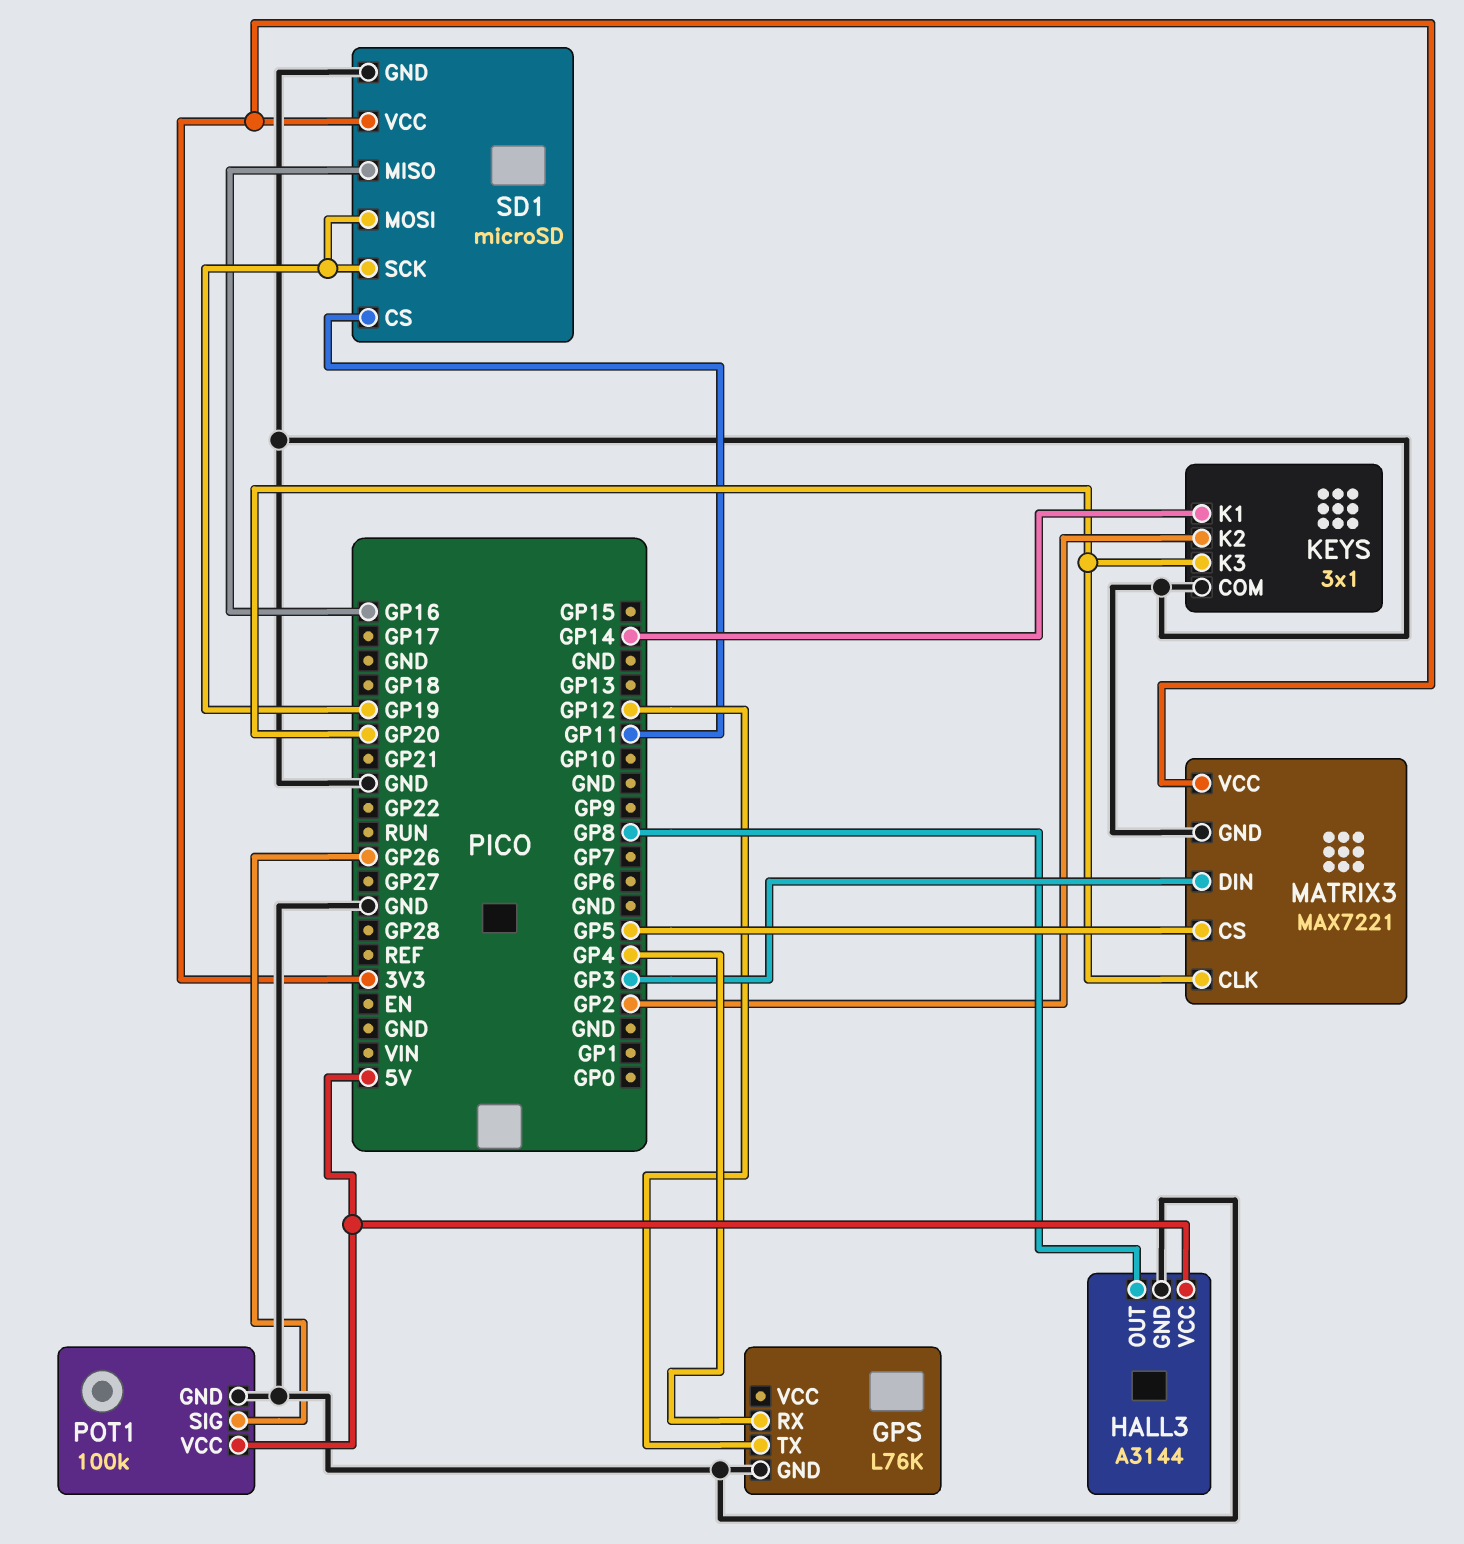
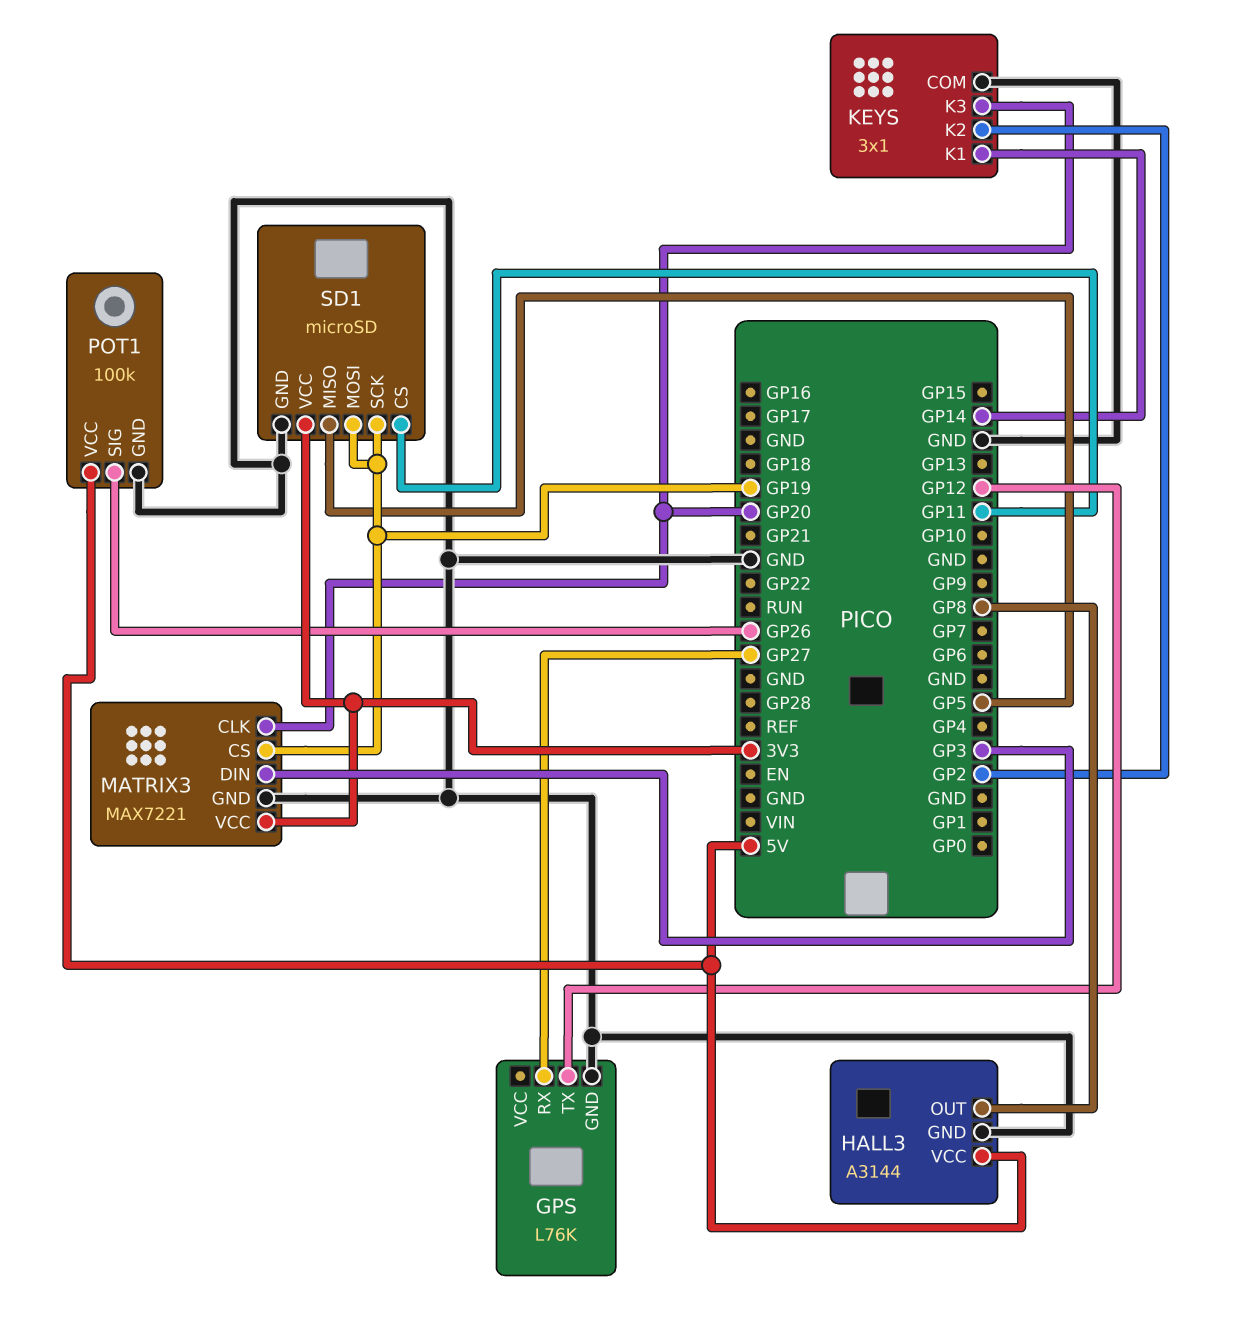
GPS pin RX: GP4 -> GP27
MATRIX3 pin CS: GP5 -> GP19
SD1 pin MISO: GP16 -> GP5

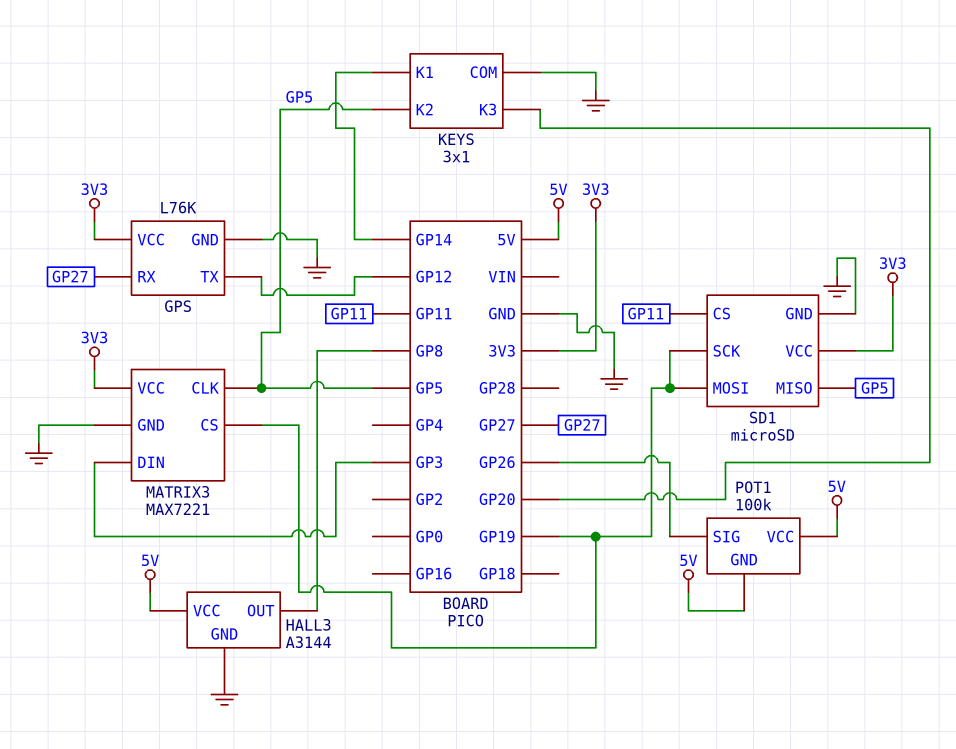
GPS pin VCC: none -> 3V3
KEYS pin K2: GP2 -> GP5
MATRIX3 pin CLK: GP20 -> GP5
POT1 pin GND: GND -> 5V

